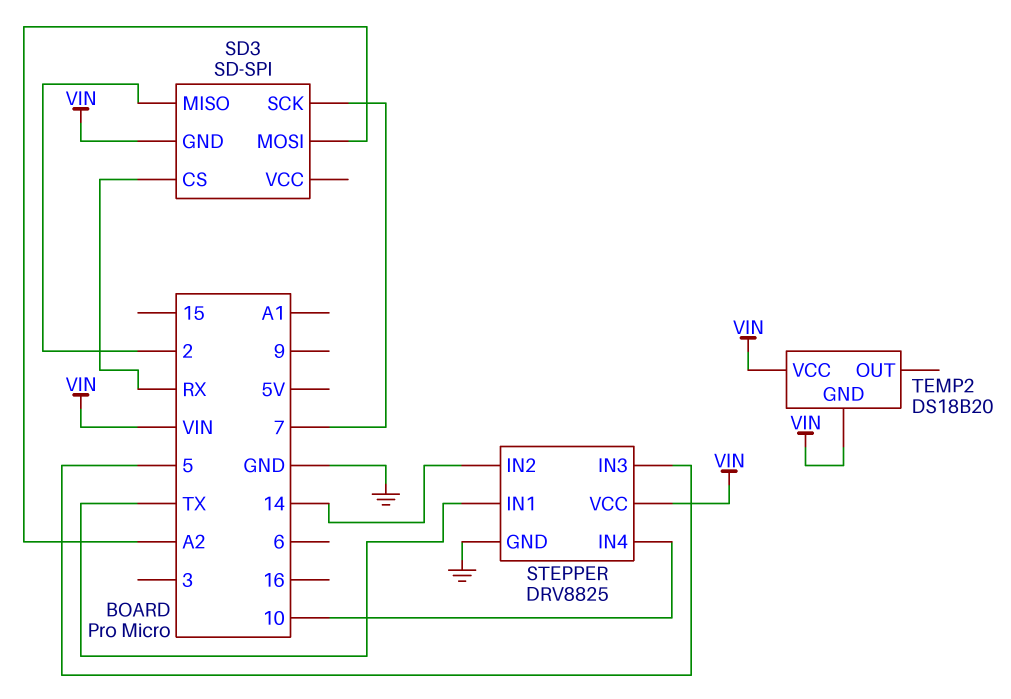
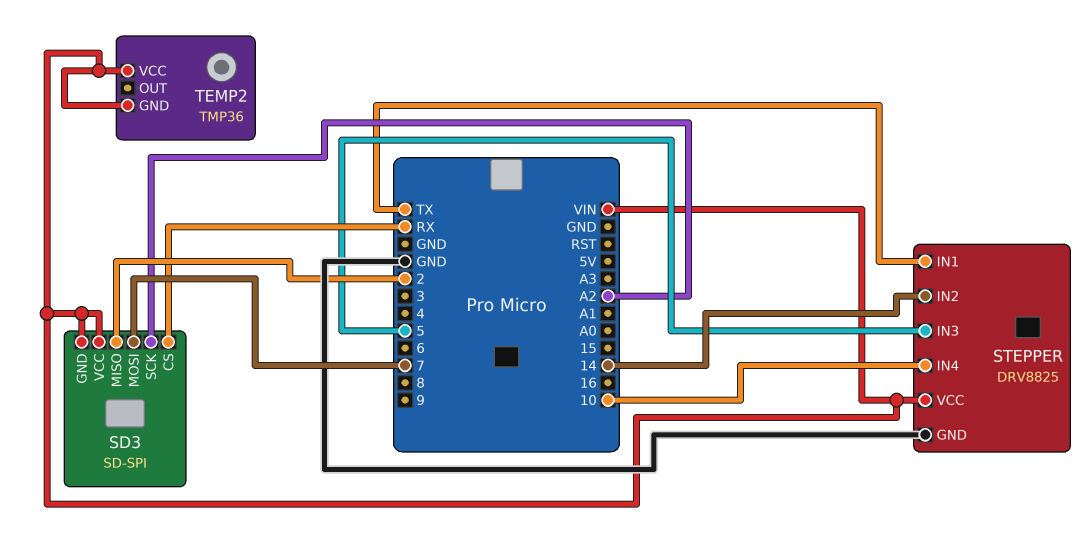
SD3 pin MOSI: A2 -> 7
SD3 pin SCK: 7 -> A2
SD3 pin VCC: none -> VIN
TEMP2: DS18B20 -> TMP36

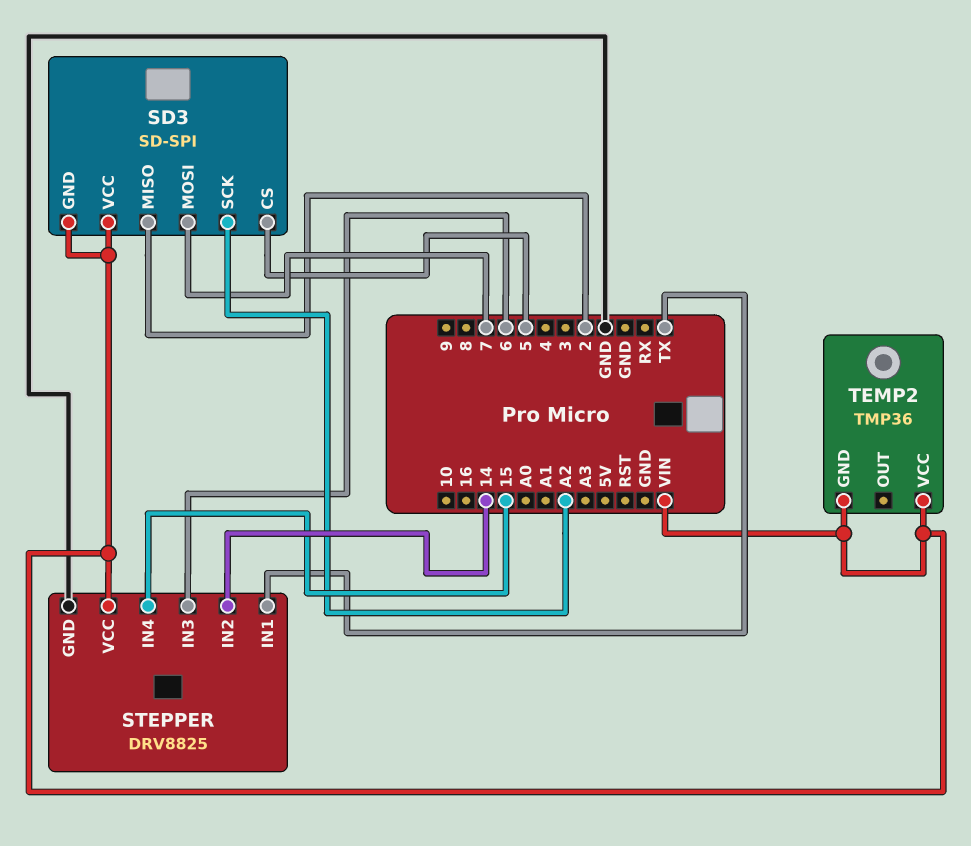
SD3 pin CS: RX -> 5
STEPPER pin IN3: 5 -> 6
STEPPER pin IN4: 10 -> 15

